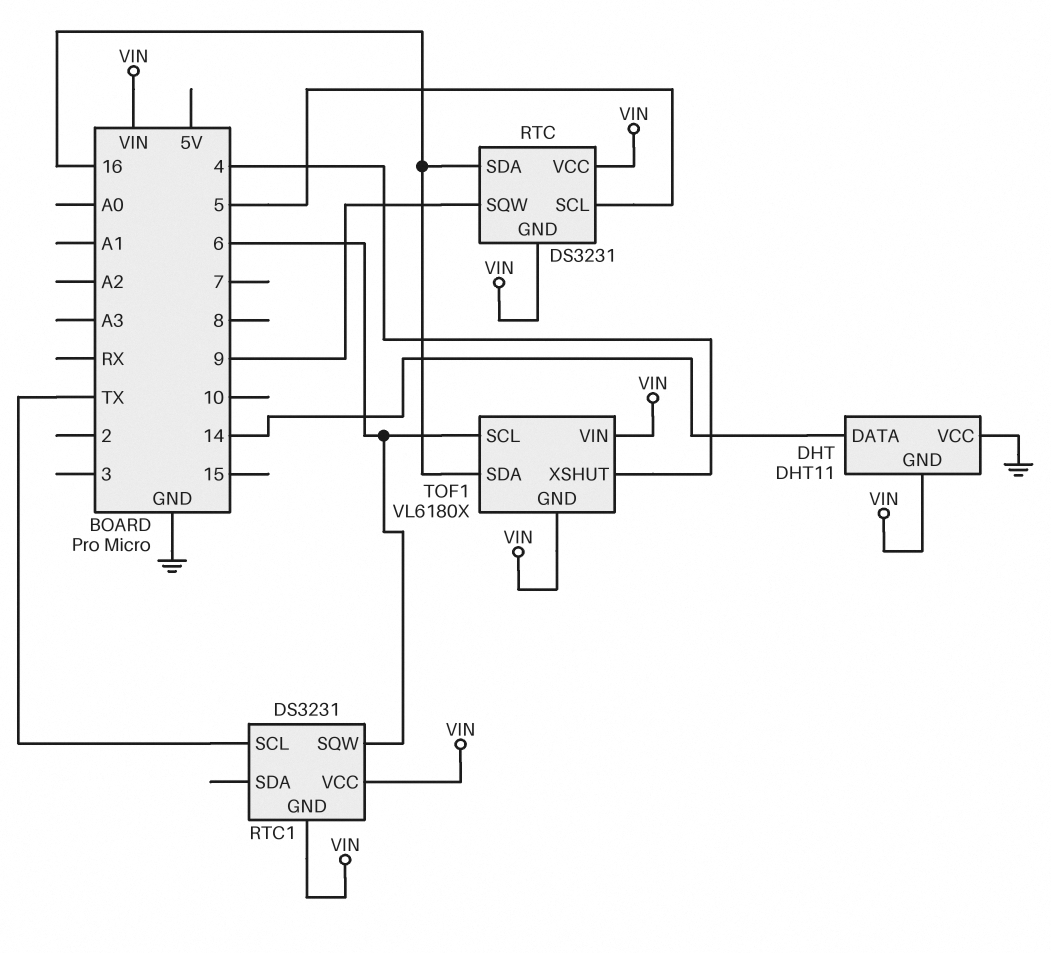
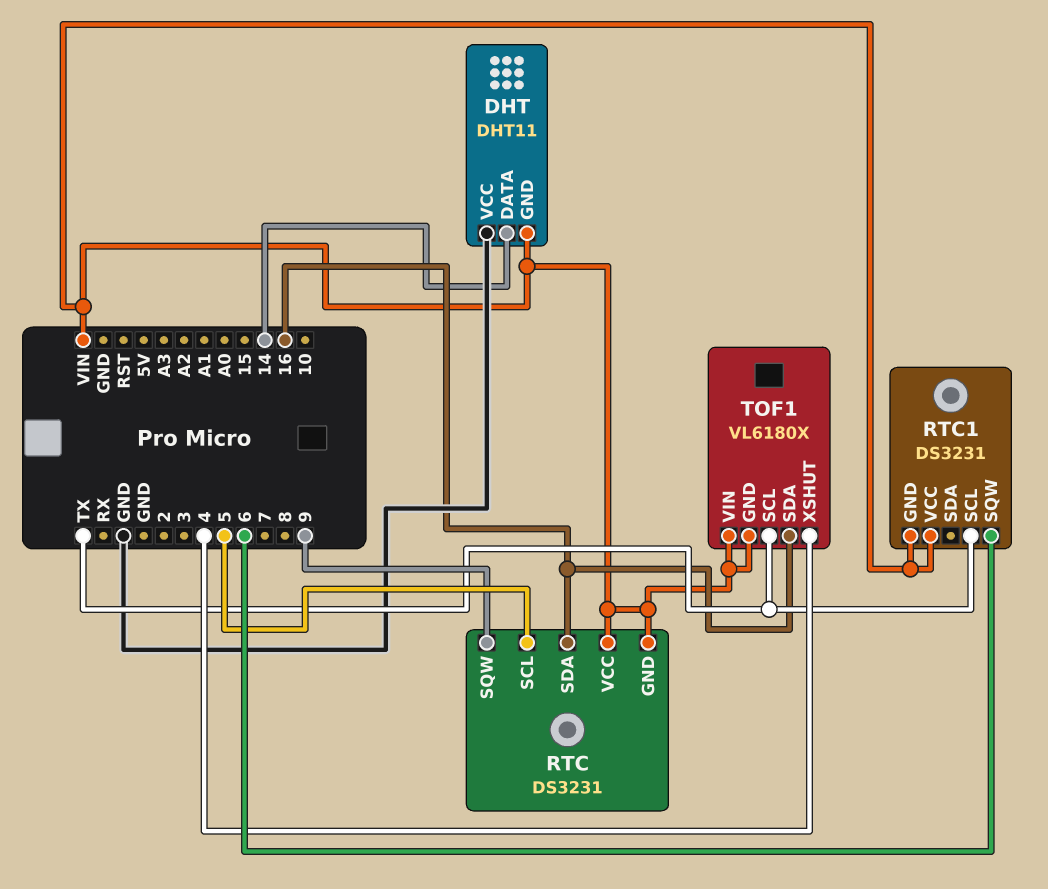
TOF1 pin SCL: 6 -> TX

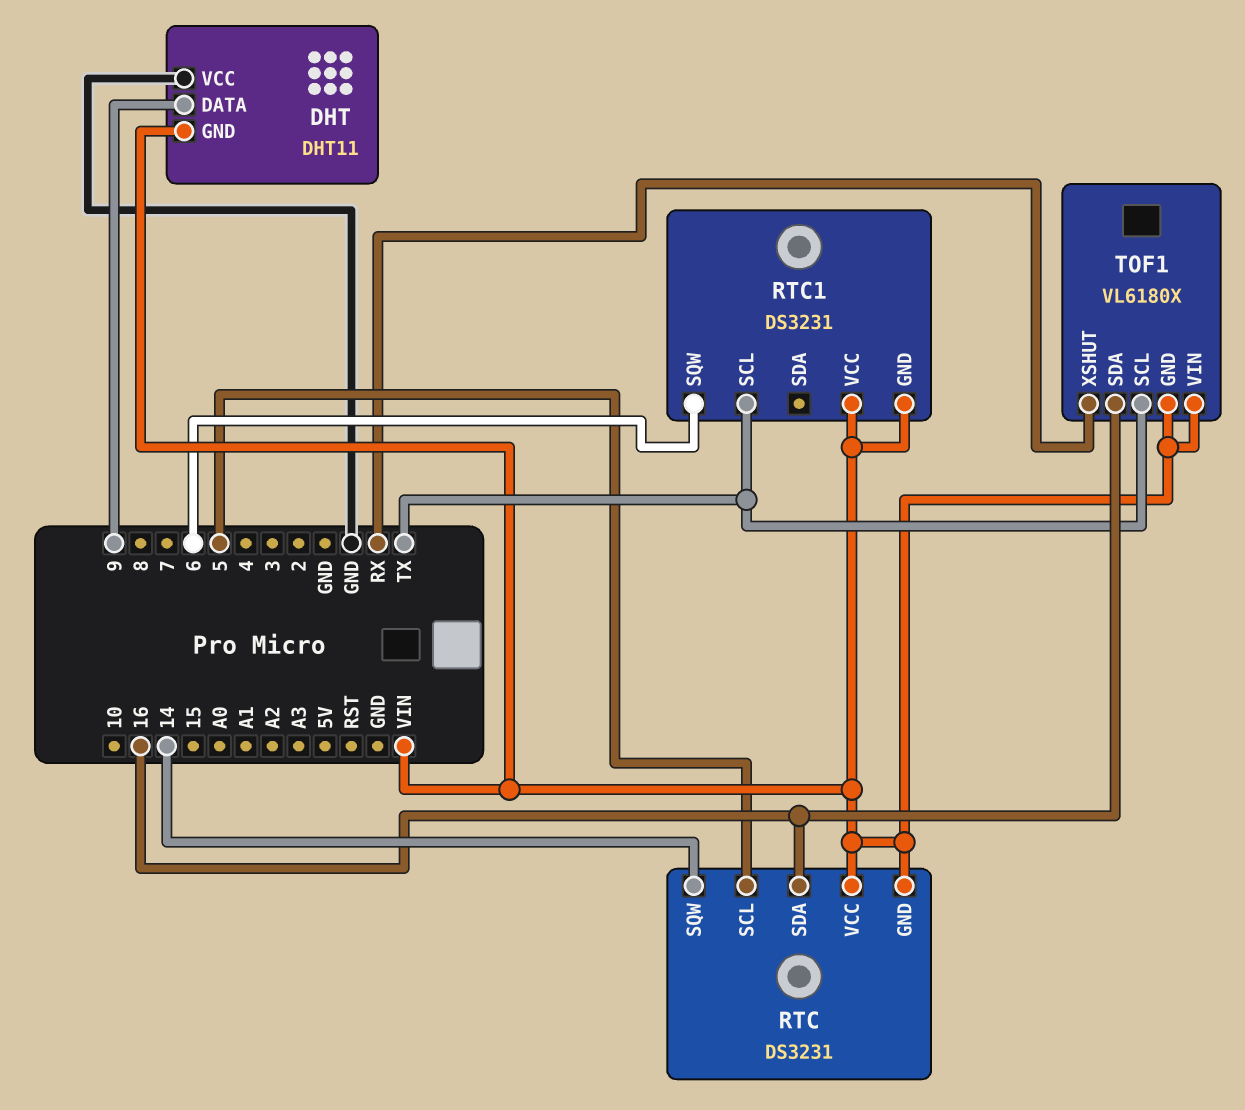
DHT pin DATA: 14 -> 9
RTC pin SQW: 9 -> 14
TOF1 pin XSHUT: 4 -> RX

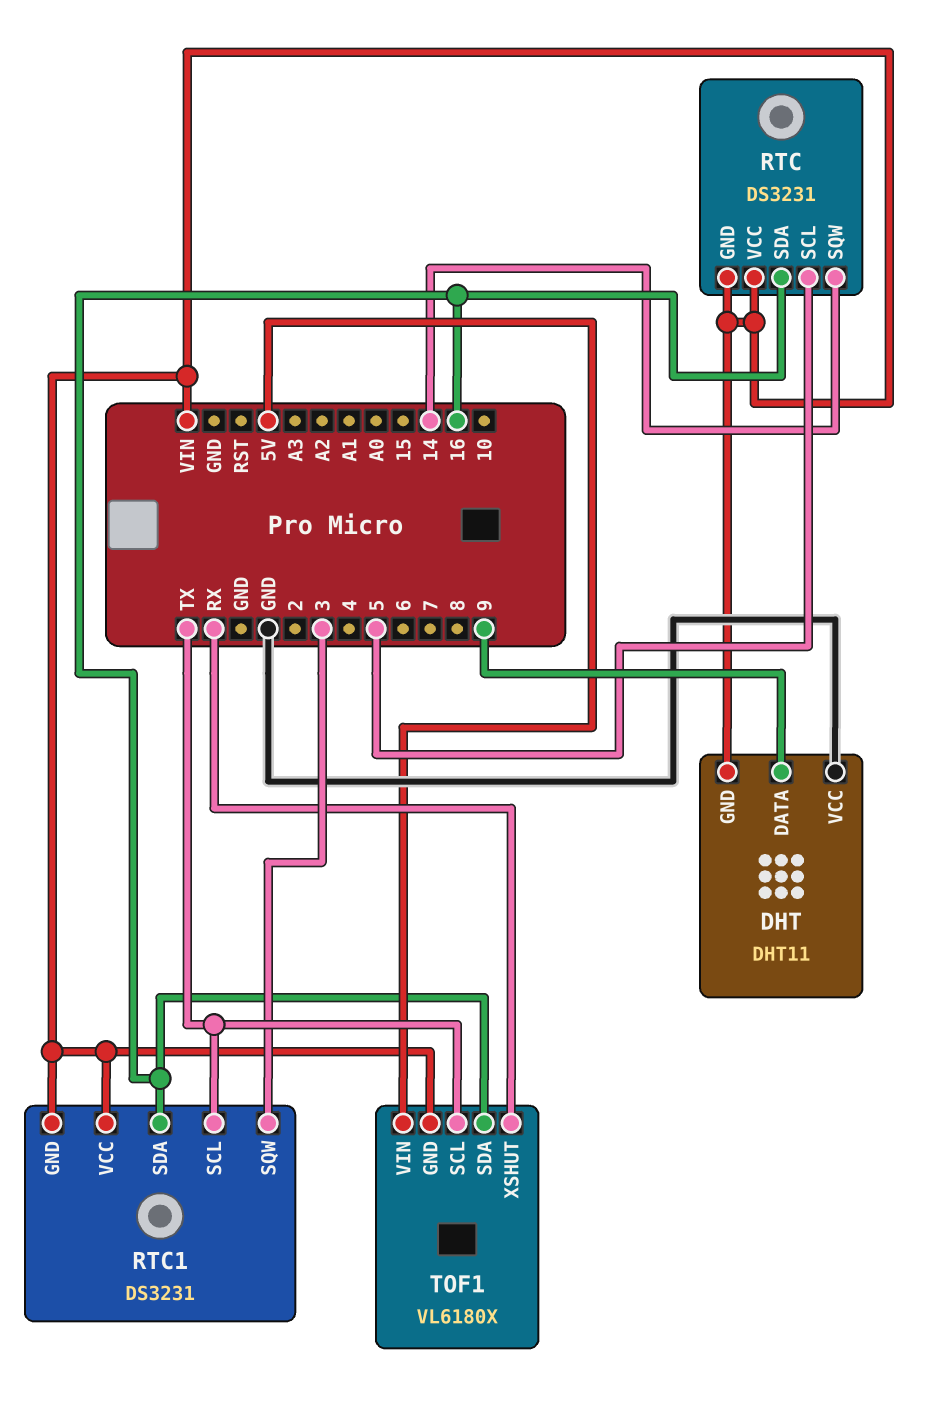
RTC1 pin SDA: none -> 16
RTC1 pin SQW: 6 -> 3
TOF1 pin VIN: VIN -> 5V

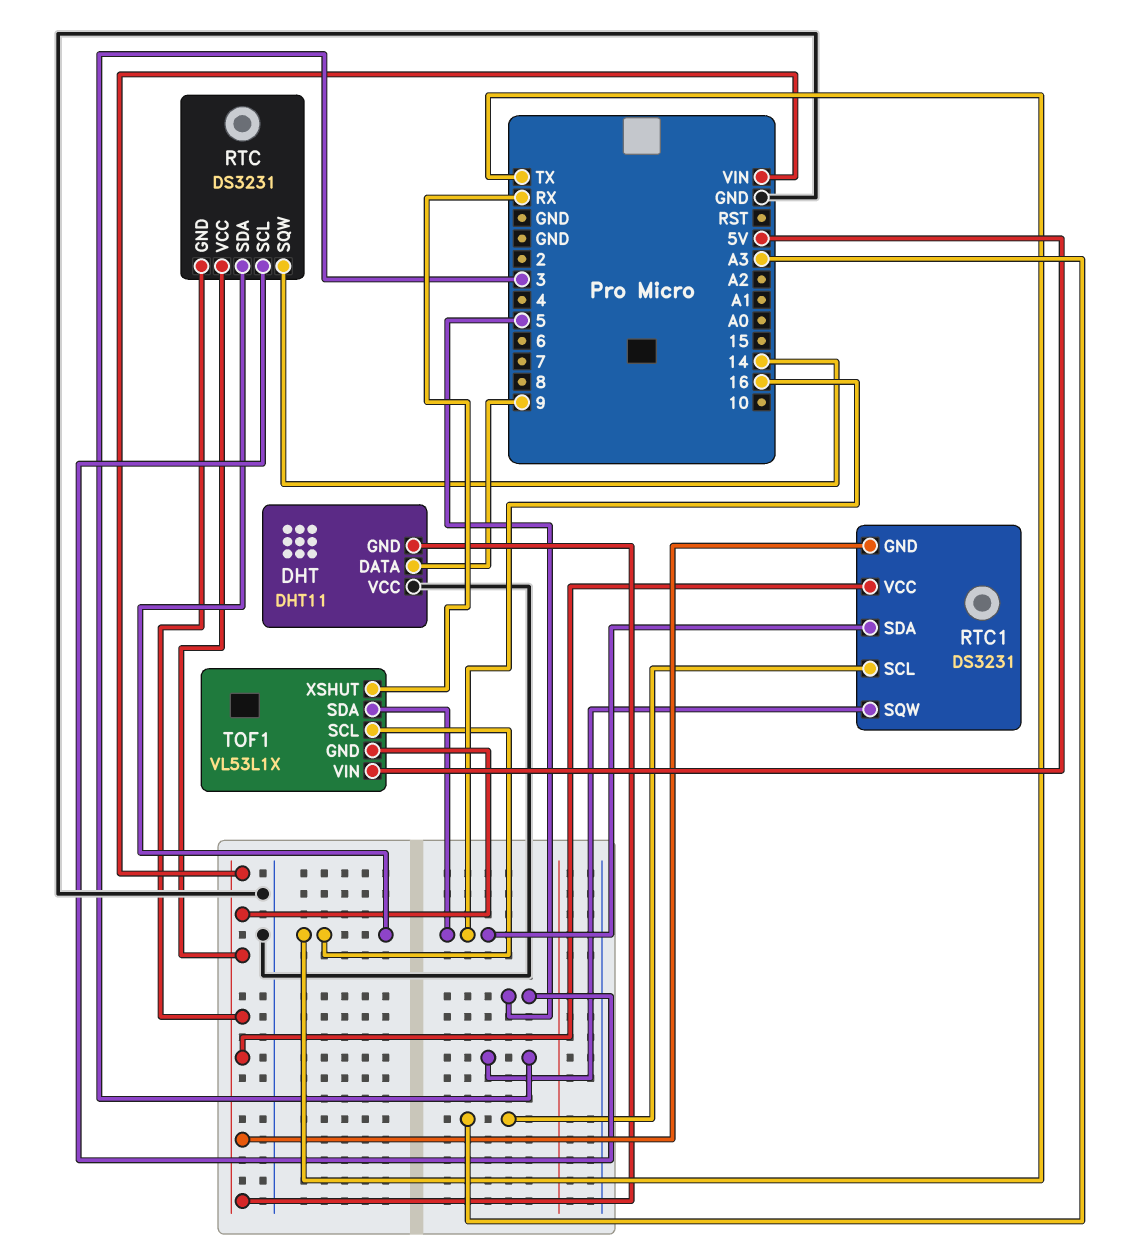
RTC pin SDA: 16 -> TX
RTC1 pin SCL: TX -> A3
TOF1: VL6180X -> VL53L1X

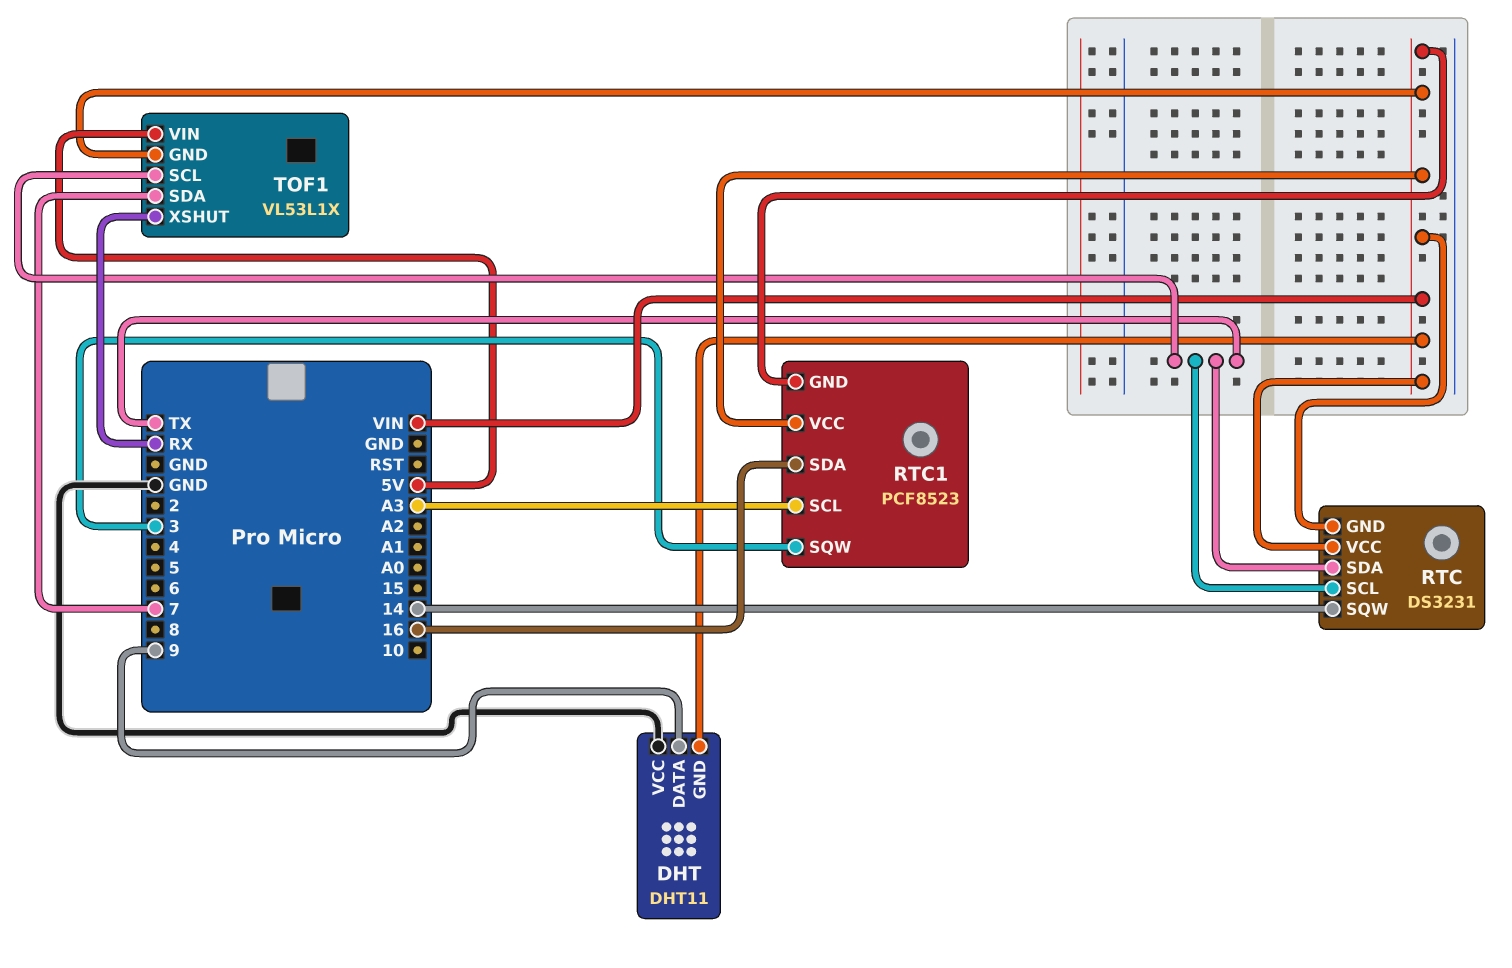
RTC pin SCL: 5 -> TX
RTC1: DS3231 -> PCF8523
TOF1 pin SDA: 16 -> 7

